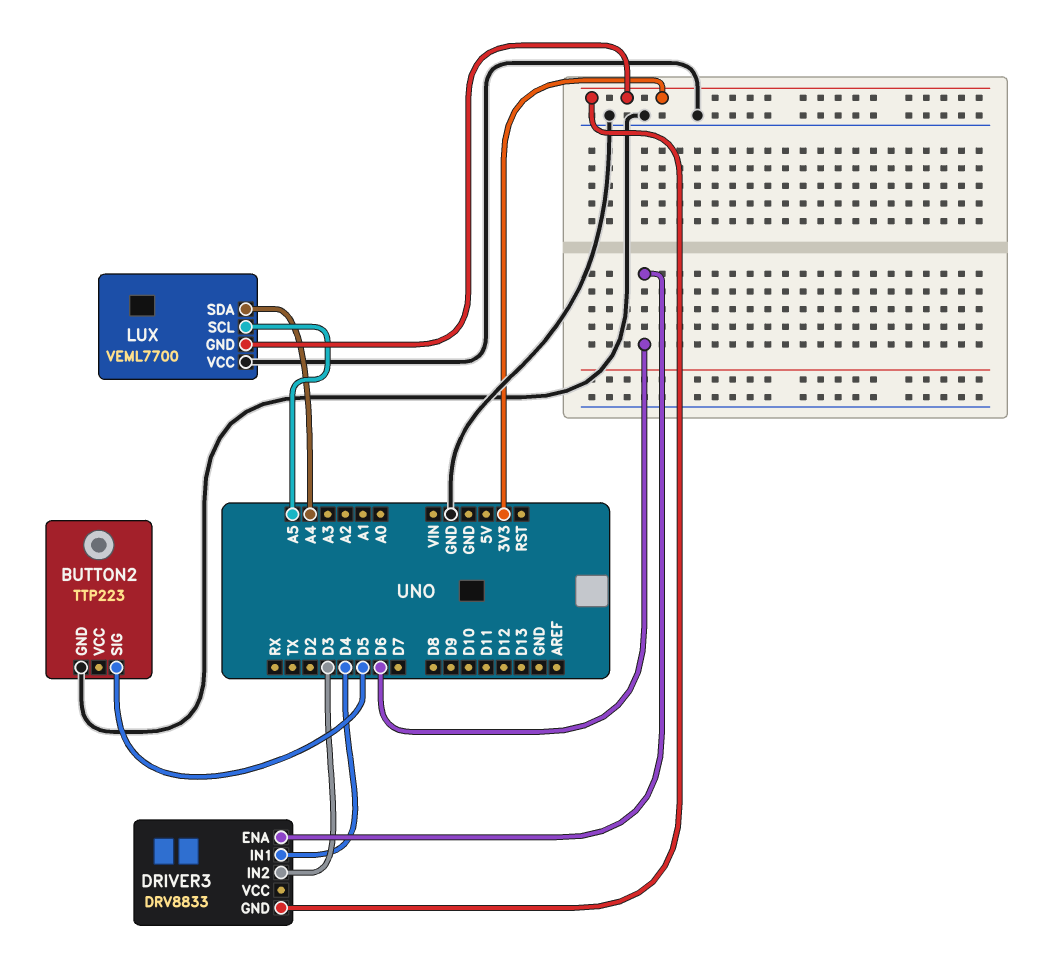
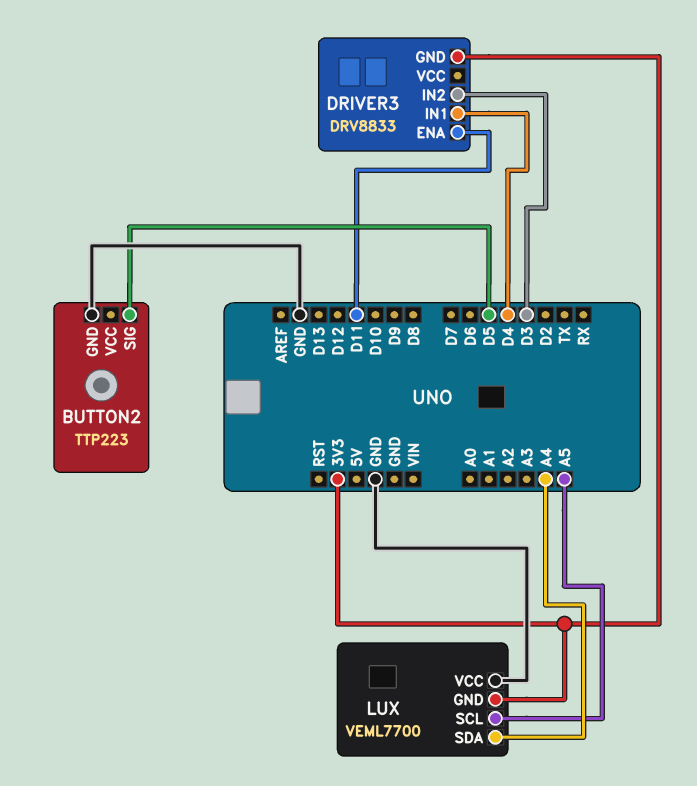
DRIVER3 pin ENA: D6 -> D11

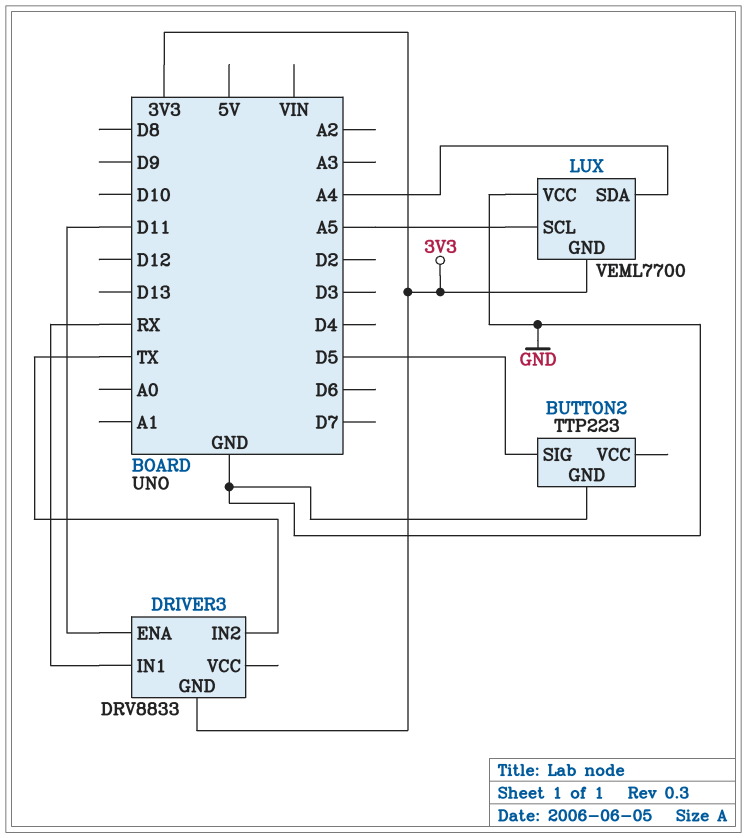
DRIVER3 pin IN1: D4 -> RX
DRIVER3 pin IN2: D3 -> TX

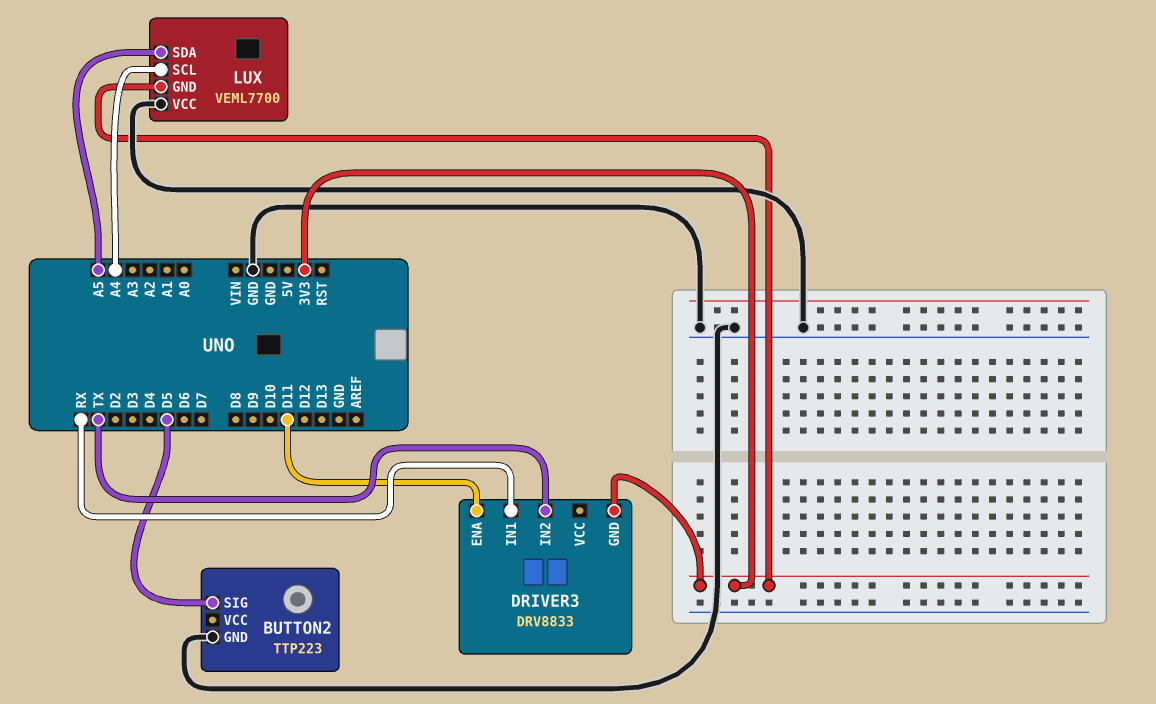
LUX pin SCL: A5 -> A4
LUX pin SDA: A4 -> A5

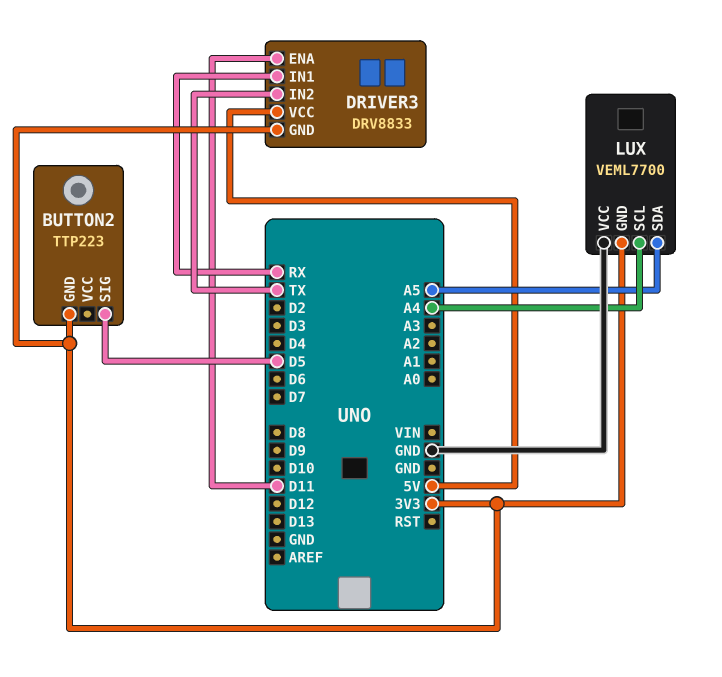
BUTTON2 pin GND: GND -> 3V3
DRIVER3 pin VCC: none -> 5V

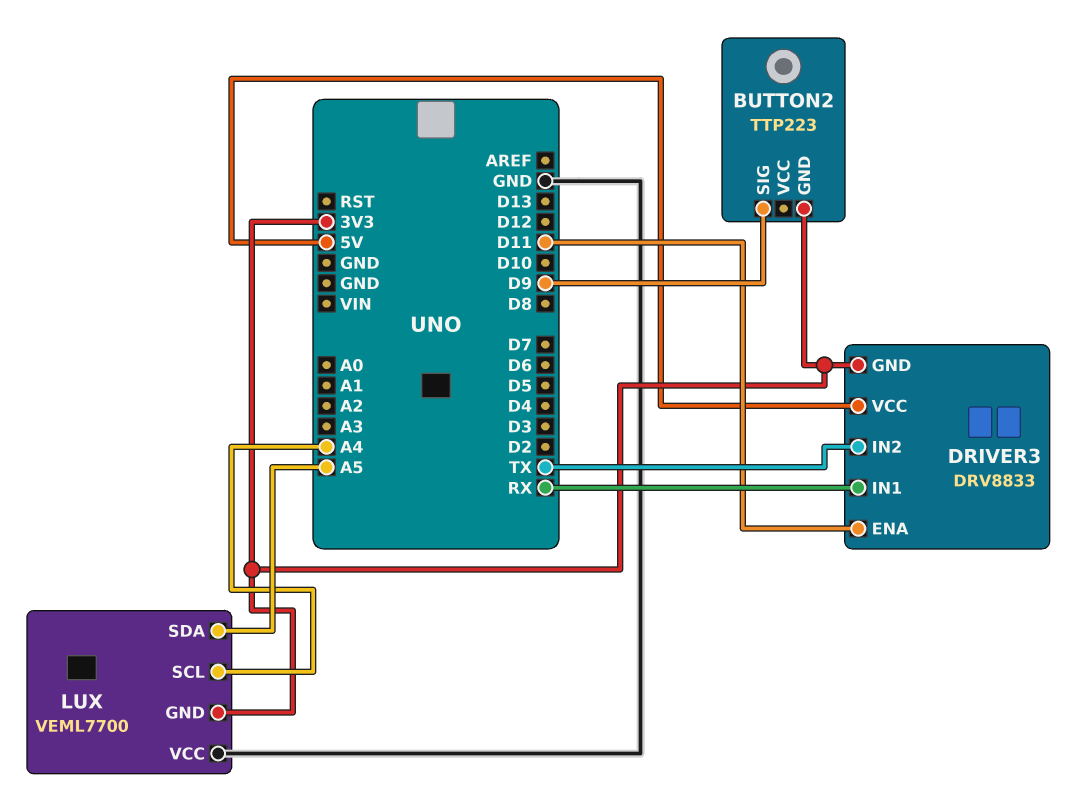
BUTTON2 pin SIG: D5 -> D9

